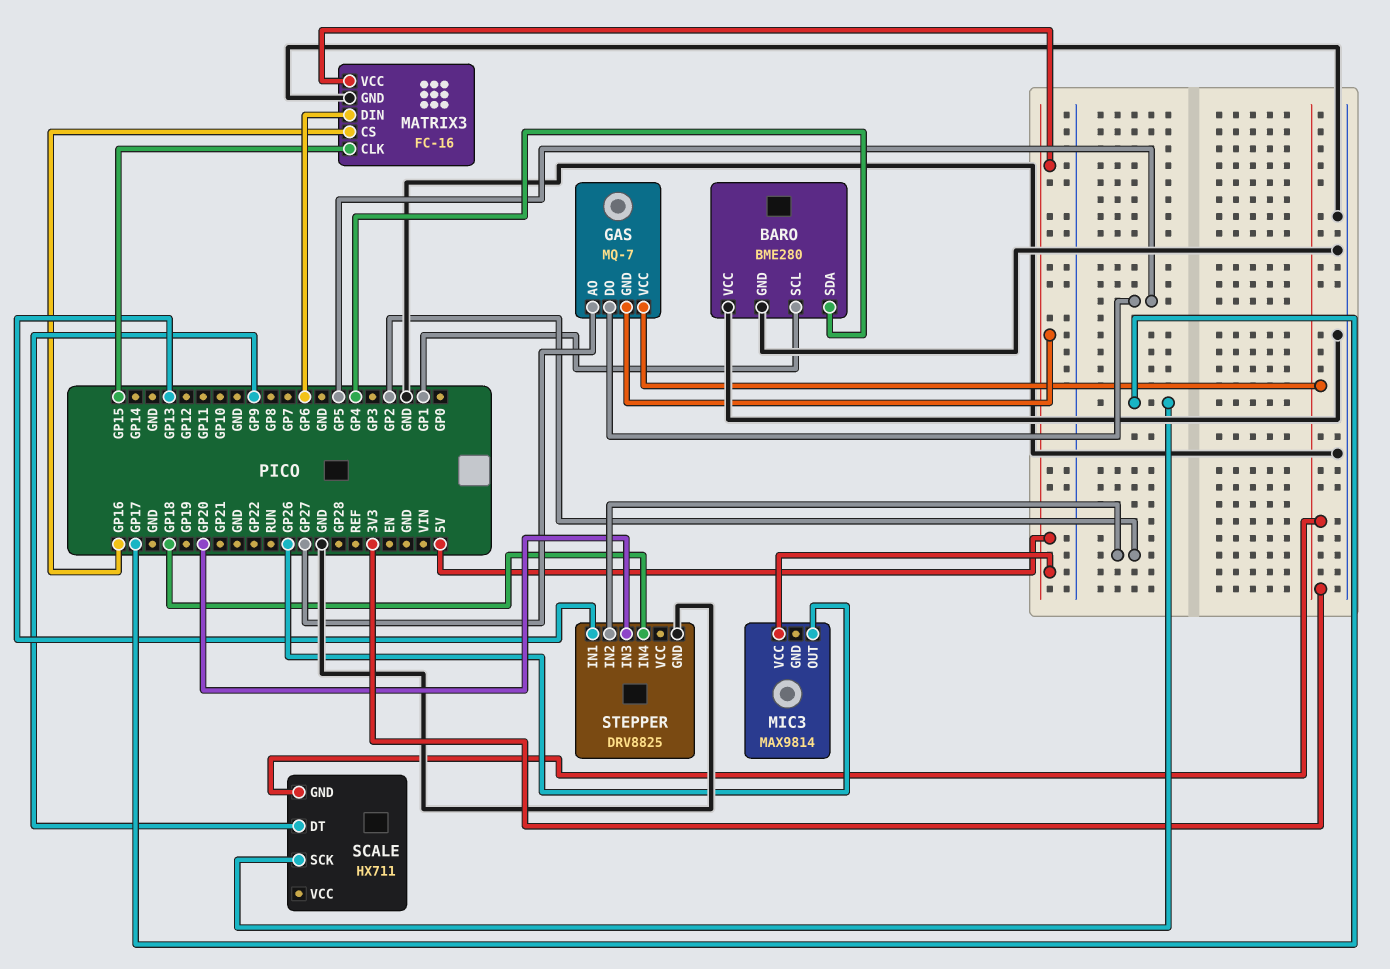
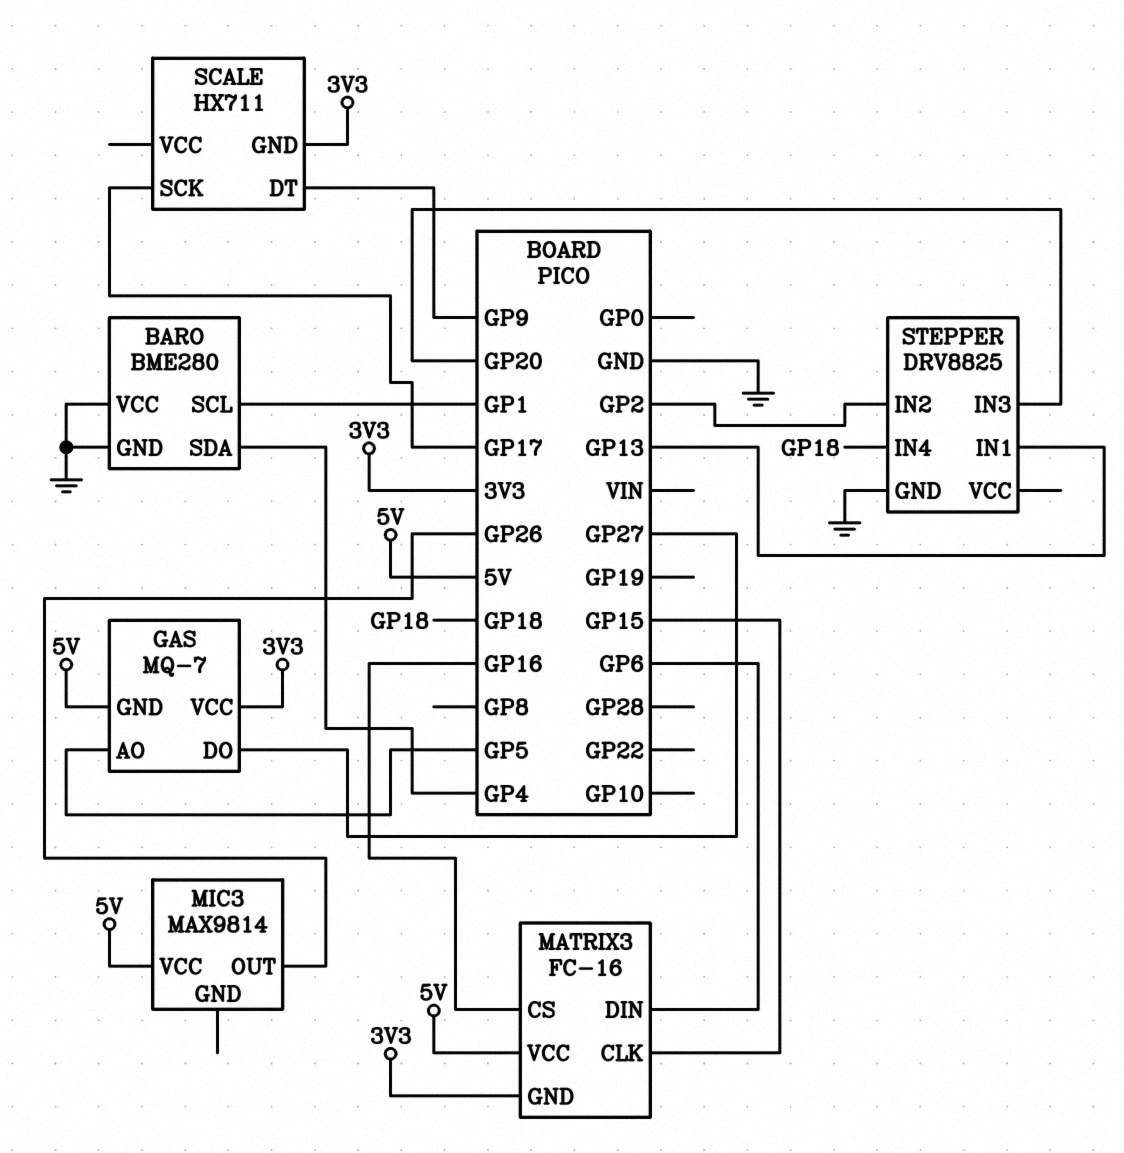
GAS pin AO: GP27 -> GP5
GAS pin DO: GP5 -> GP27
MATRIX3 pin GND: GND -> 3V3

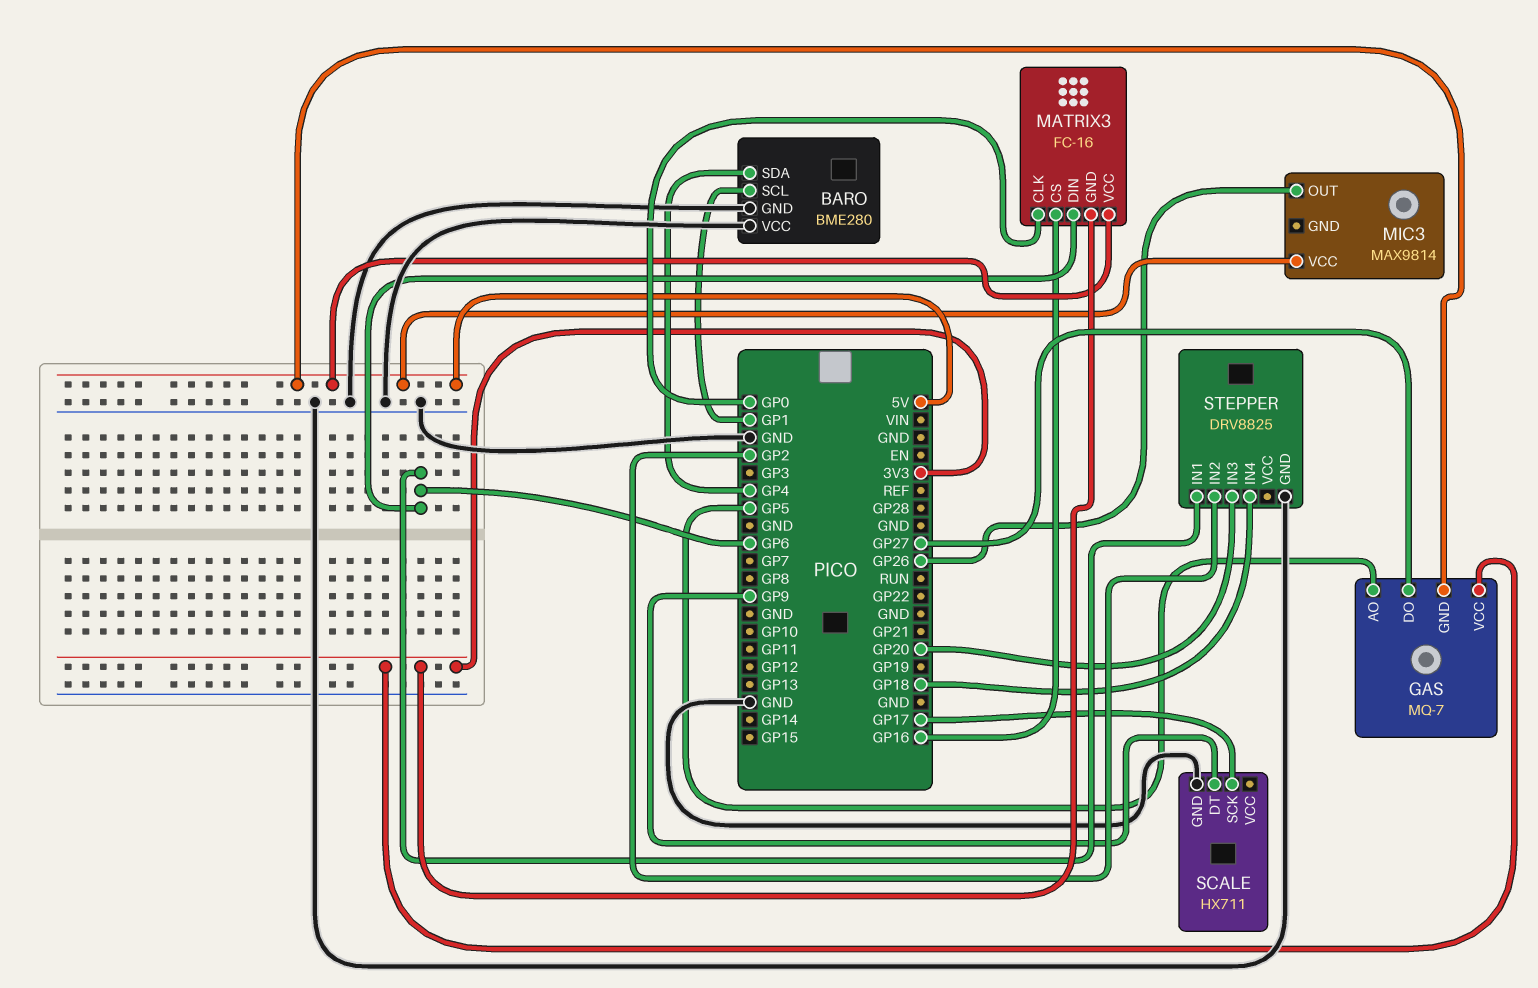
MATRIX3 pin CLK: GP15 -> GP0
SCALE pin GND: 3V3 -> GND
STEPPER pin IN1: GP13 -> GP6

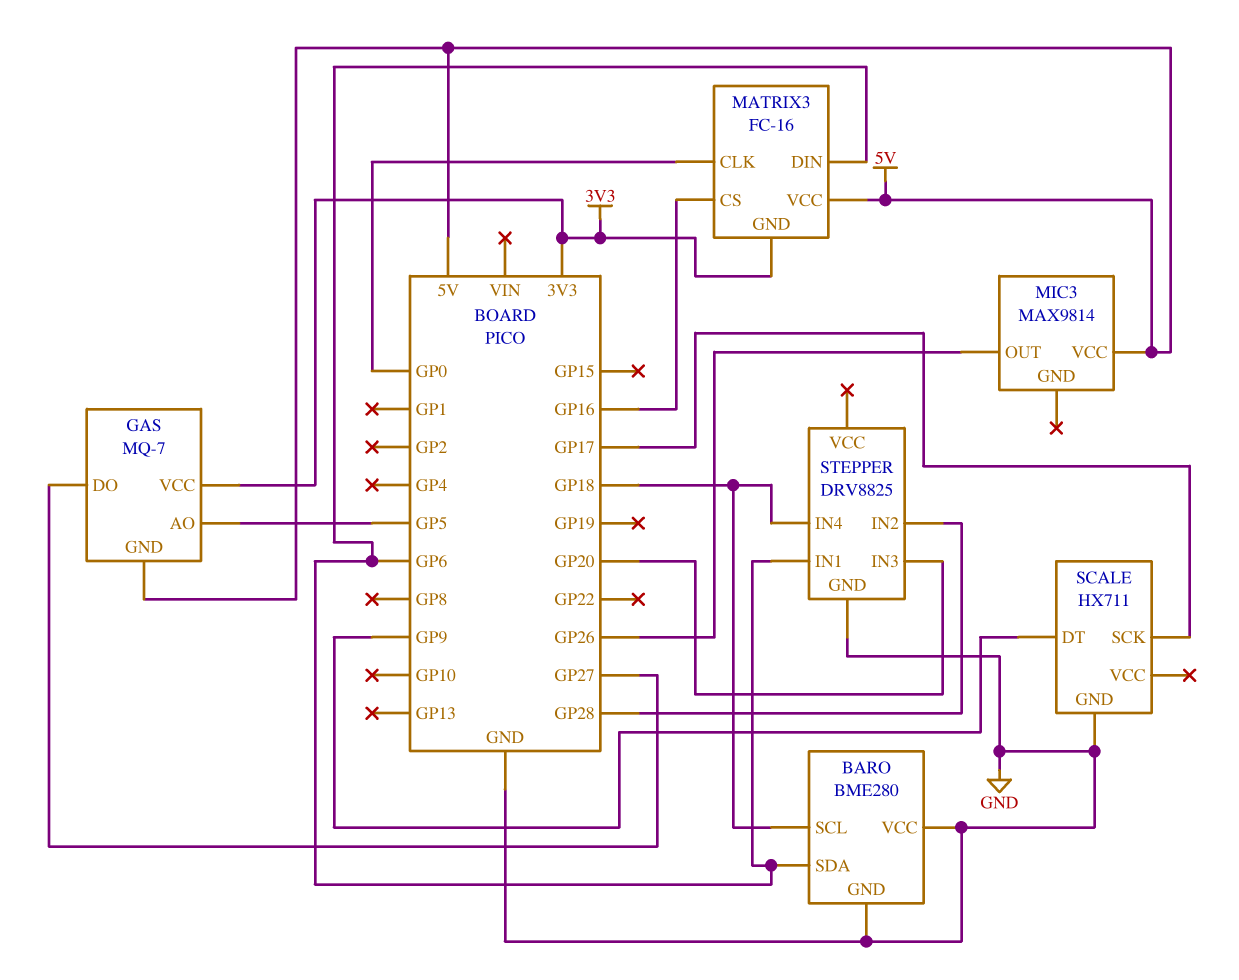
BARO pin SCL: GP1 -> GP18
BARO pin SDA: GP4 -> GP6
STEPPER pin IN2: GP2 -> GP28

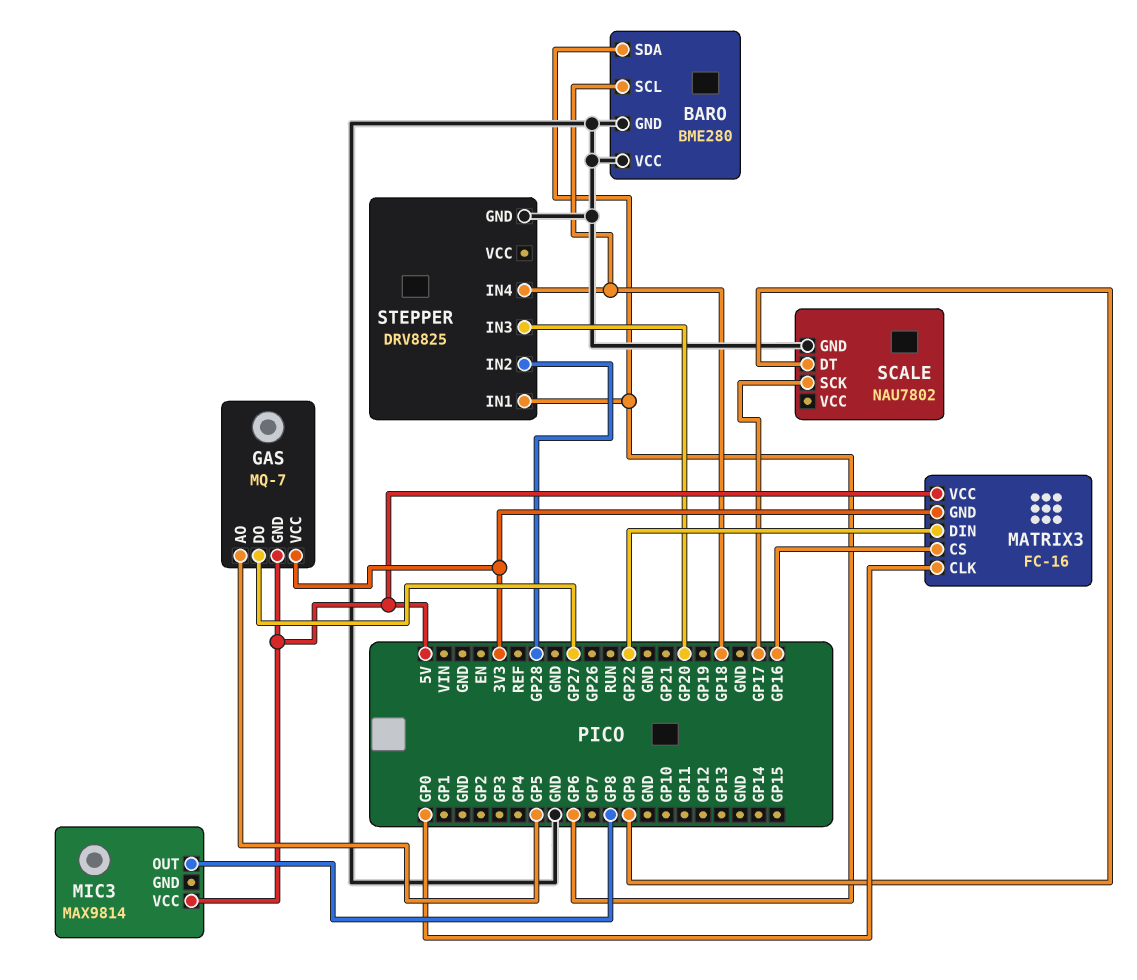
MATRIX3 pin DIN: GP6 -> GP22
MIC3 pin OUT: GP26 -> GP8
SCALE: HX711 -> NAU7802

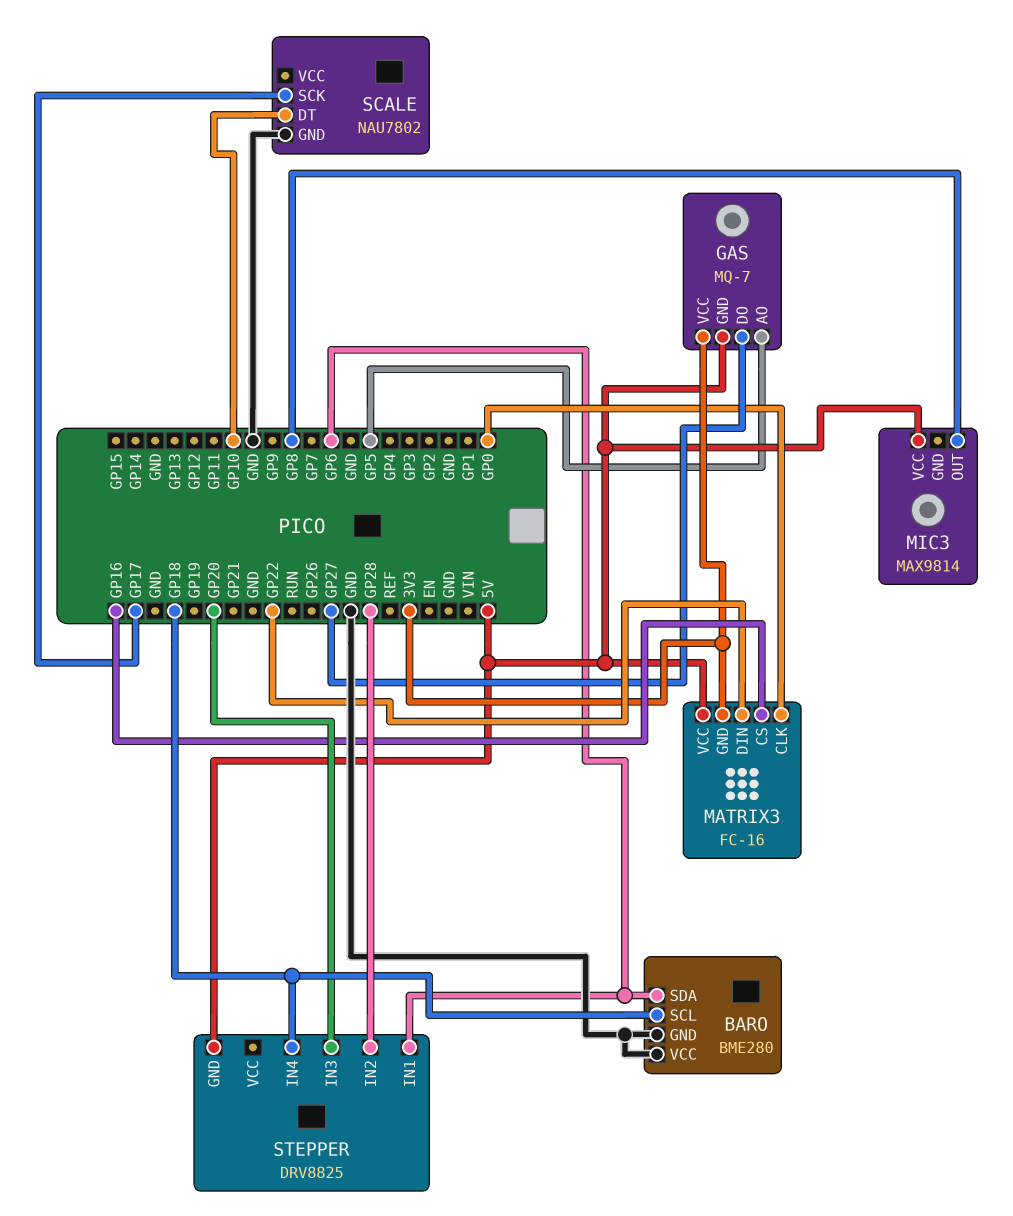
SCALE pin DT: GP9 -> GP10
STEPPER pin GND: GND -> 5V

